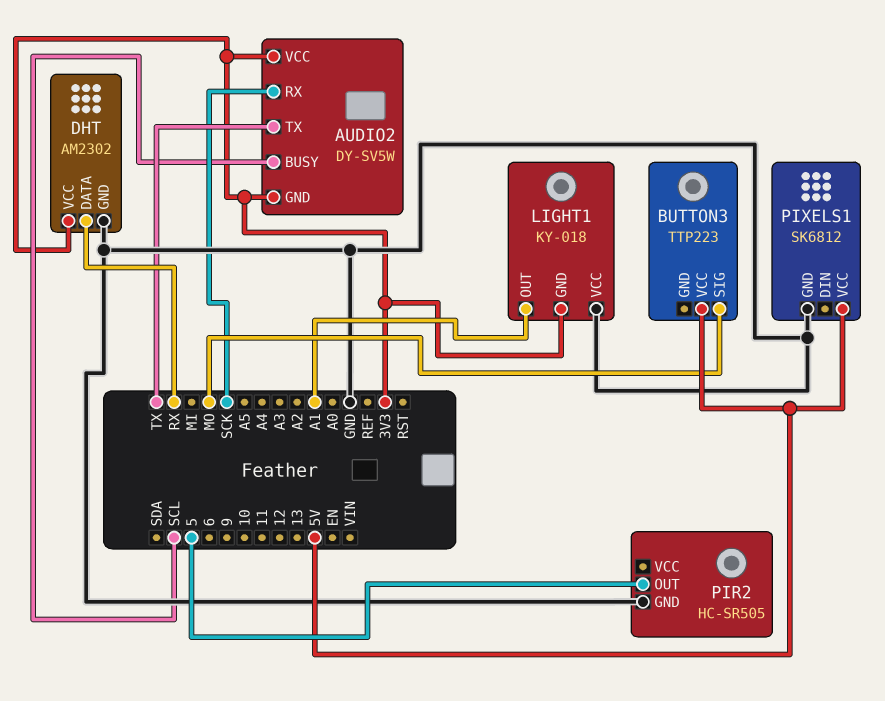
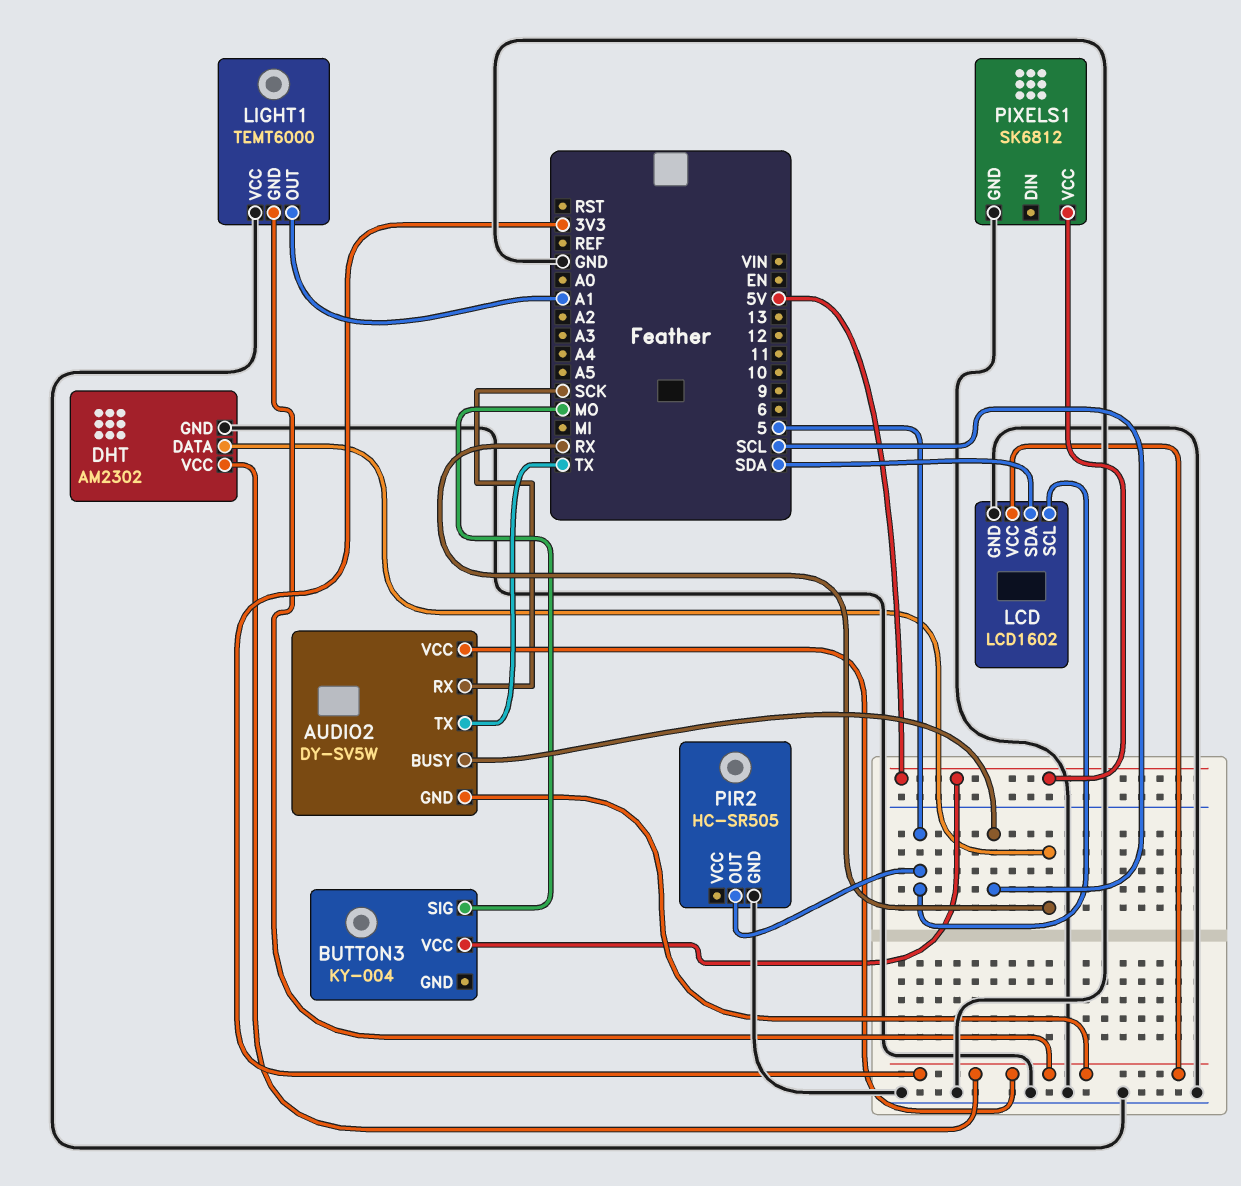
BUTTON3: TTP223 -> KY-004
LCD: none -> LCD1602
LCD pin GND: none -> GND
LCD pin SCL: none -> 5
LCD pin SDA: none -> SDA
LCD pin VCC: none -> 3V3
LIGHT1: KY-018 -> TEMT6000

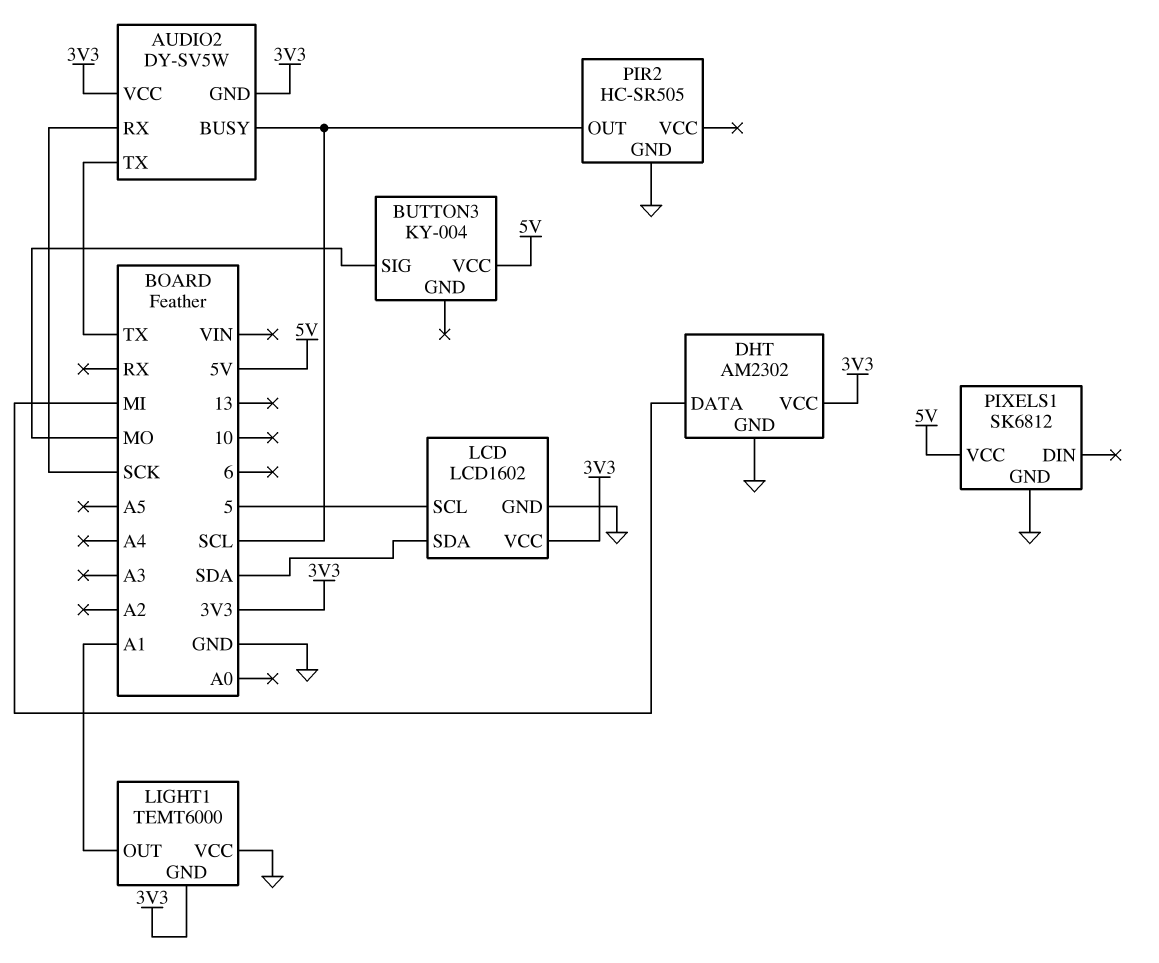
DHT pin DATA: RX -> MI
PIR2 pin OUT: 5 -> SCL

